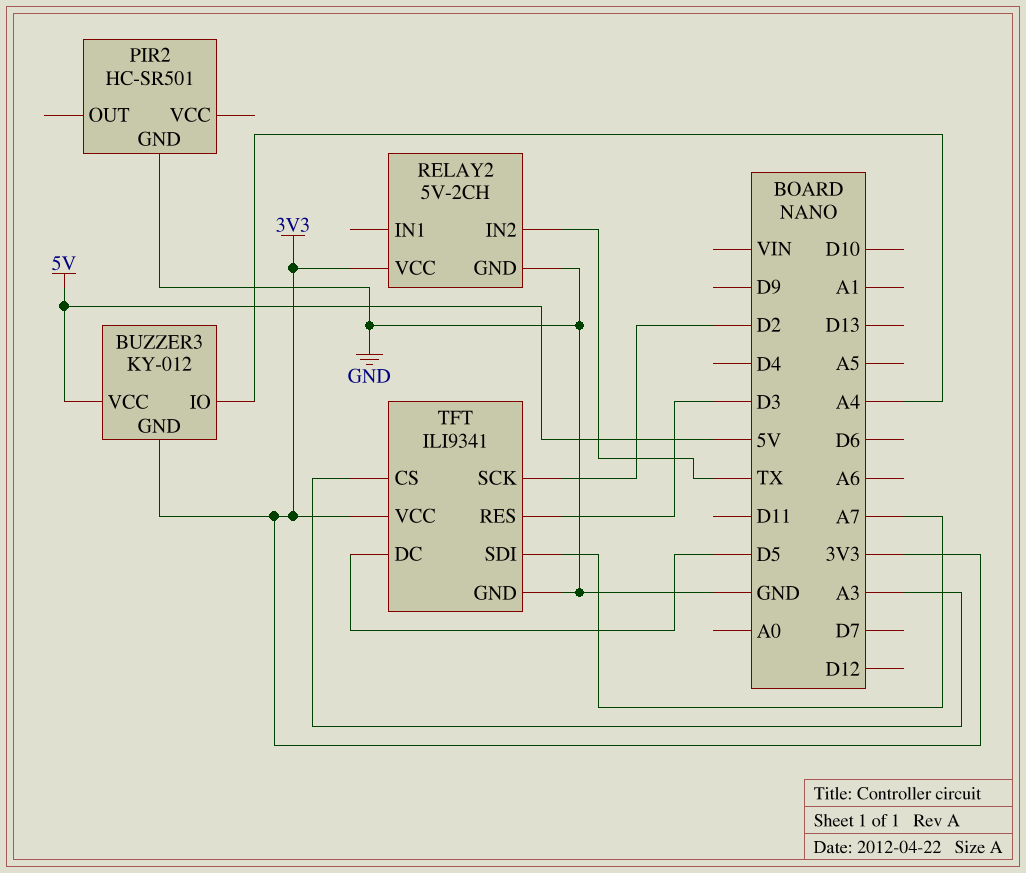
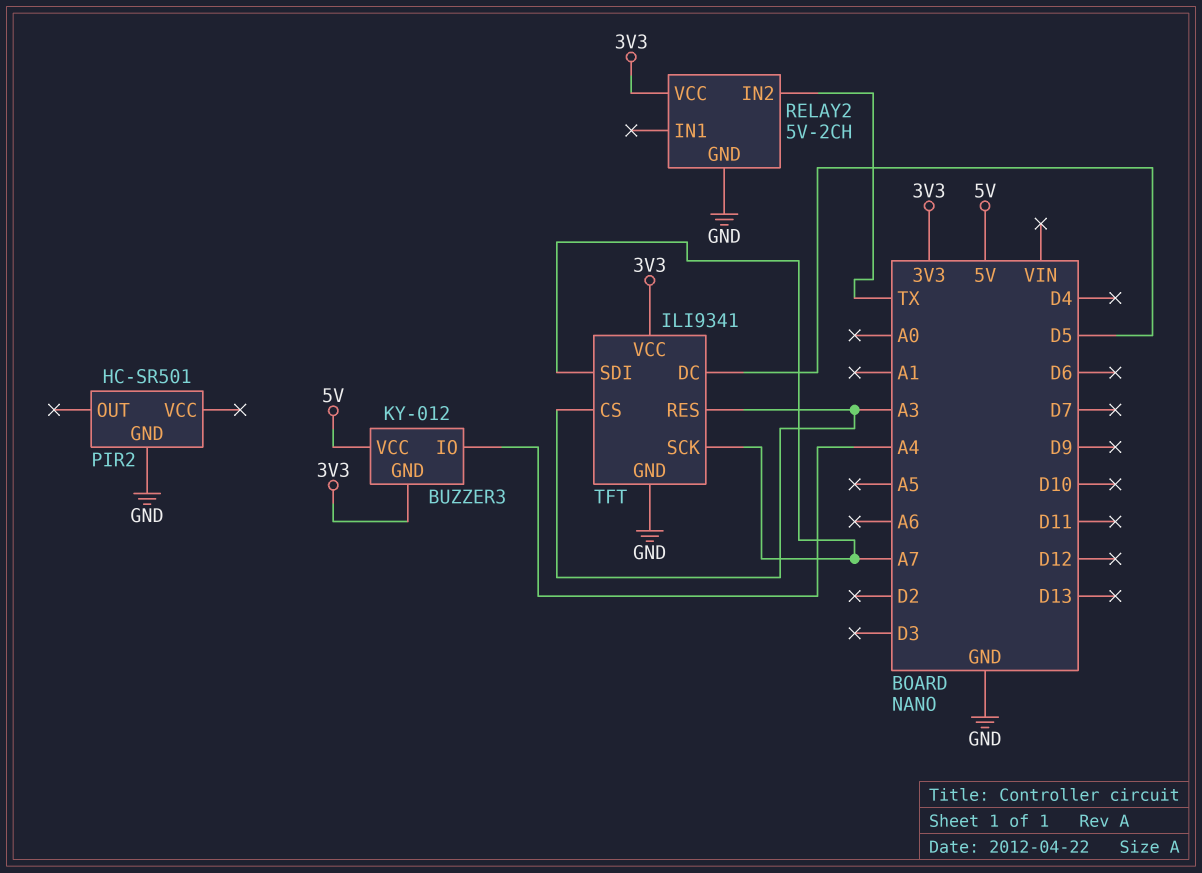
TFT pin RES: D3 -> A3
TFT pin SCK: D2 -> A7

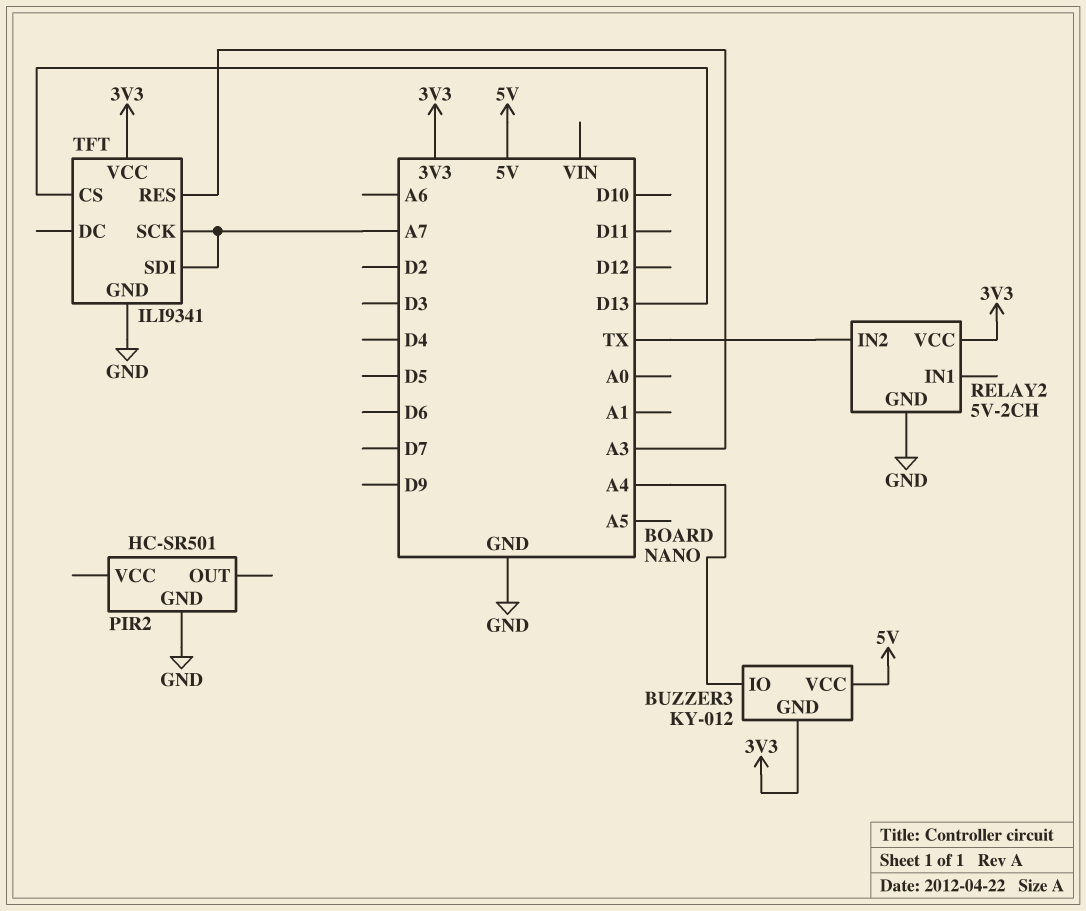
TFT pin CS: A3 -> D13
TFT pin DC: D5 -> none

